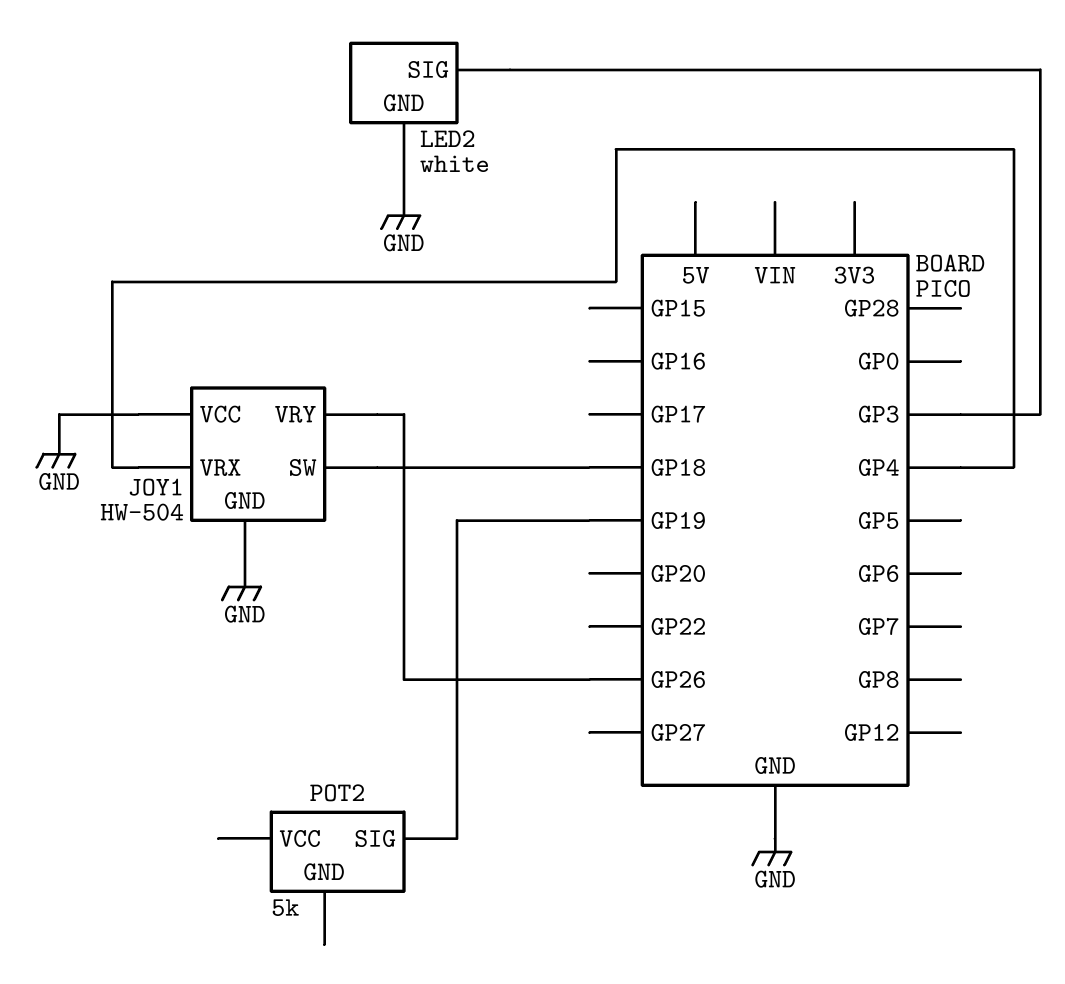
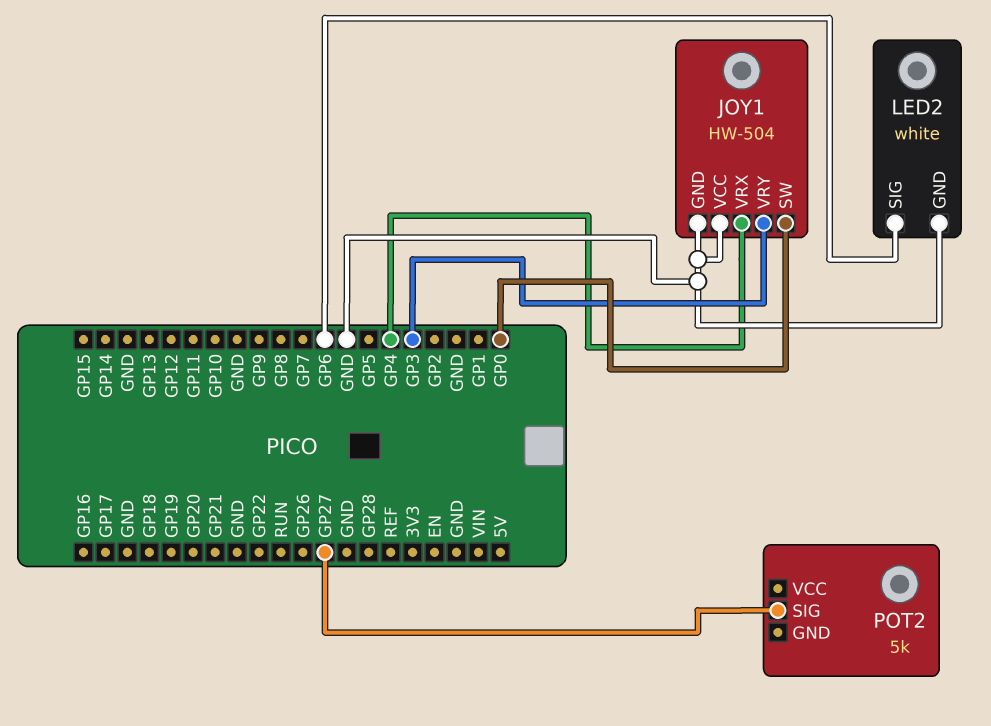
JOY1 pin SW: GP18 -> GP0
JOY1 pin VRY: GP26 -> GP3
LED2 pin SIG: GP3 -> GP6
POT2 pin SIG: GP19 -> GP27

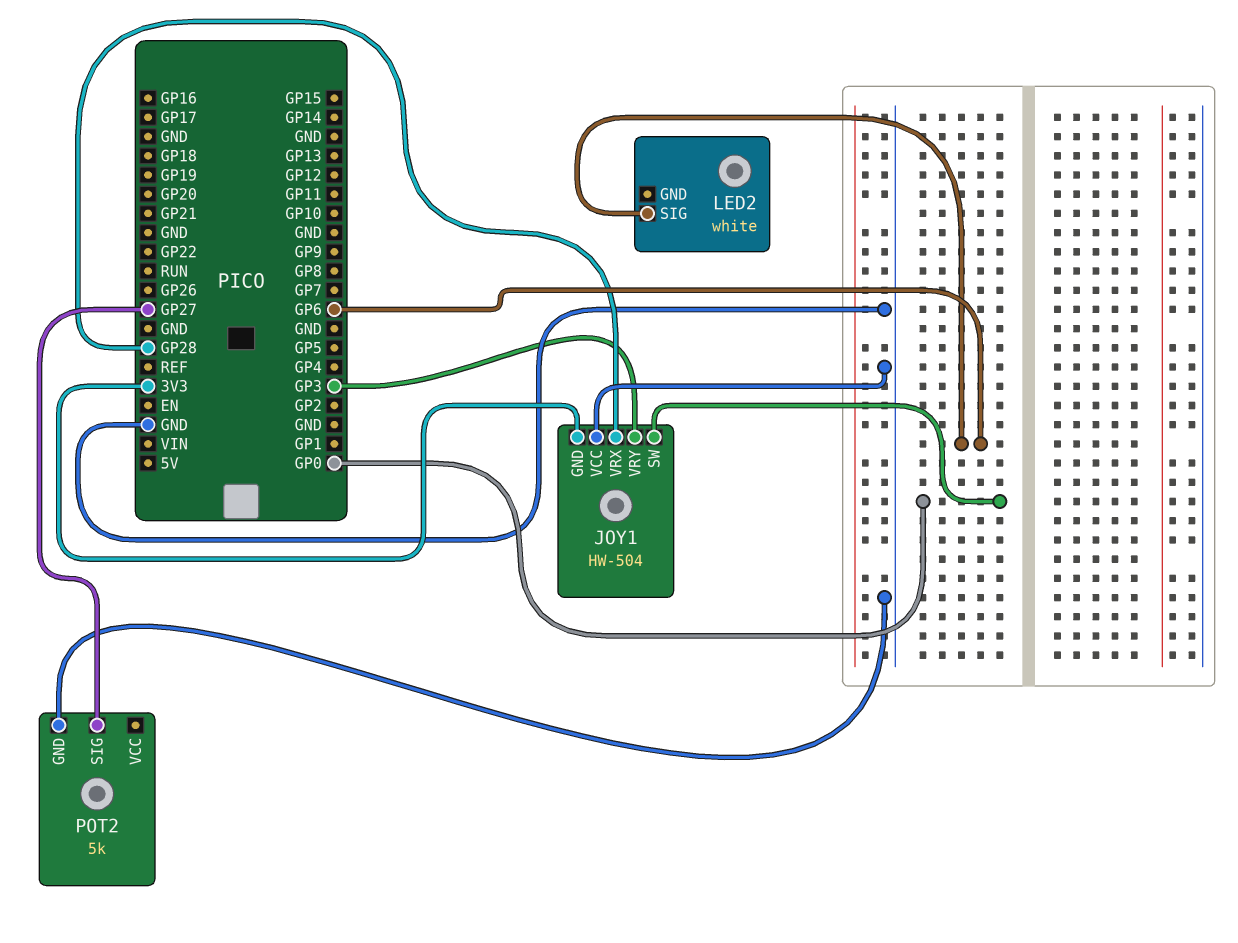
JOY1 pin GND: GND -> 3V3
JOY1 pin VRX: GP4 -> GP28
LED2 pin GND: GND -> none
POT2 pin GND: none -> GND

